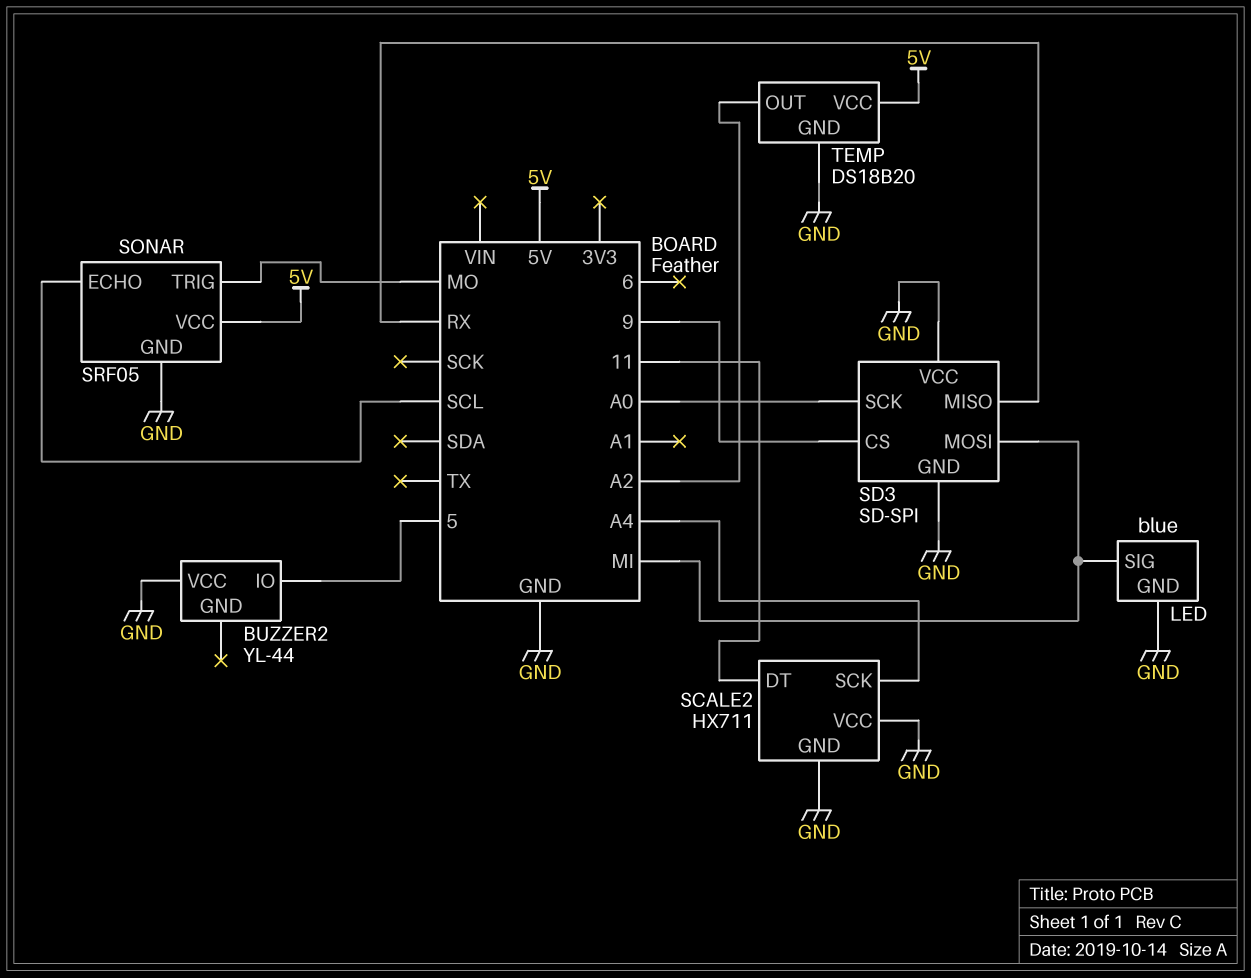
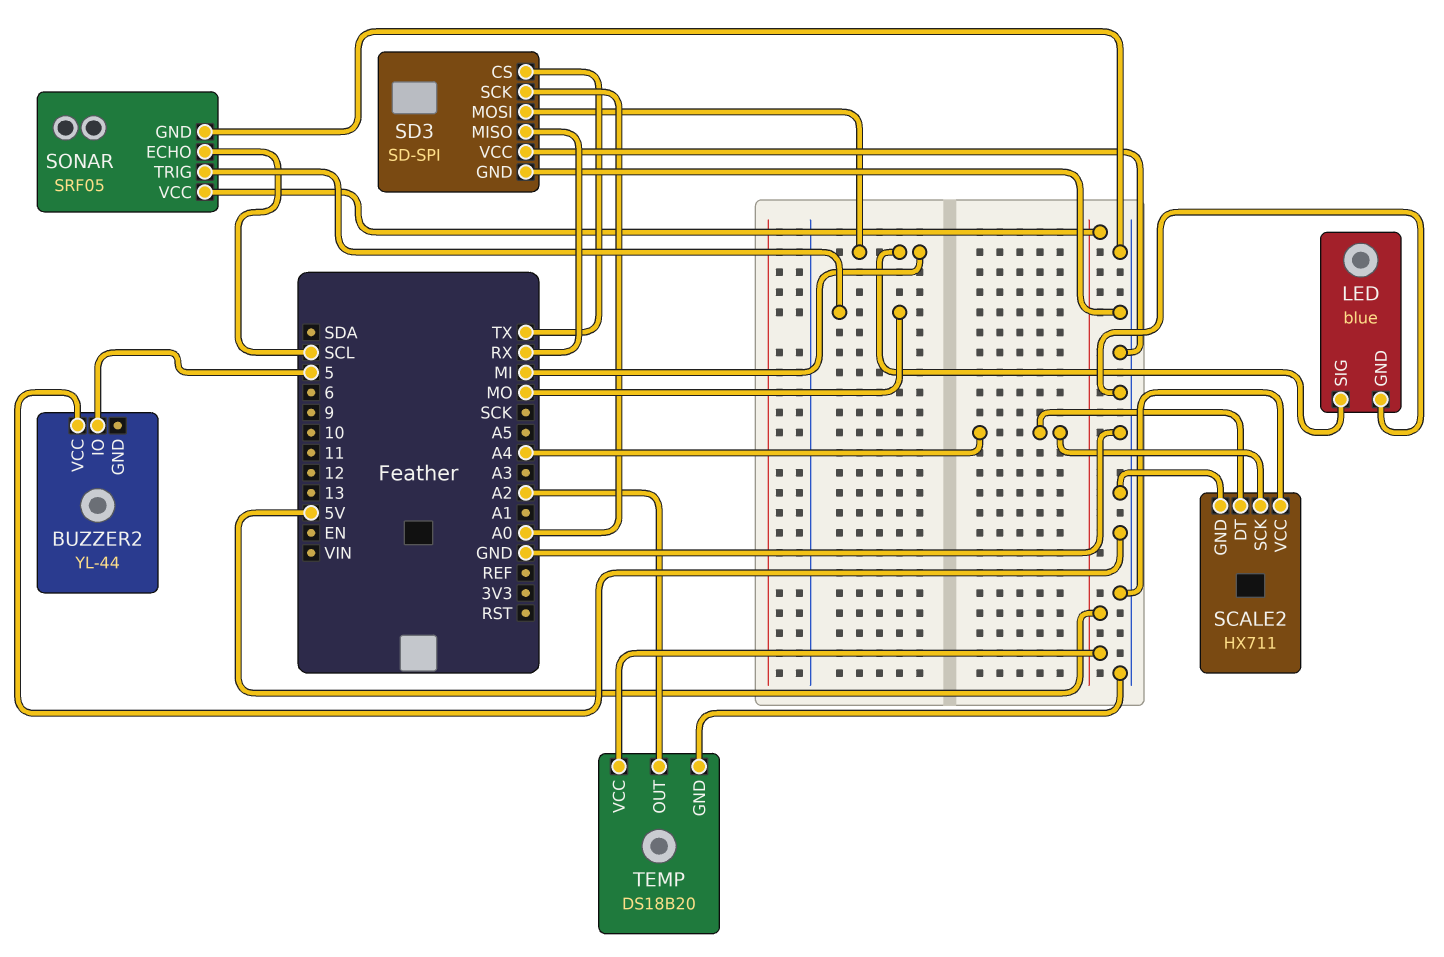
SCALE2 pin DT: 11 -> A4
SD3 pin CS: 9 -> TX

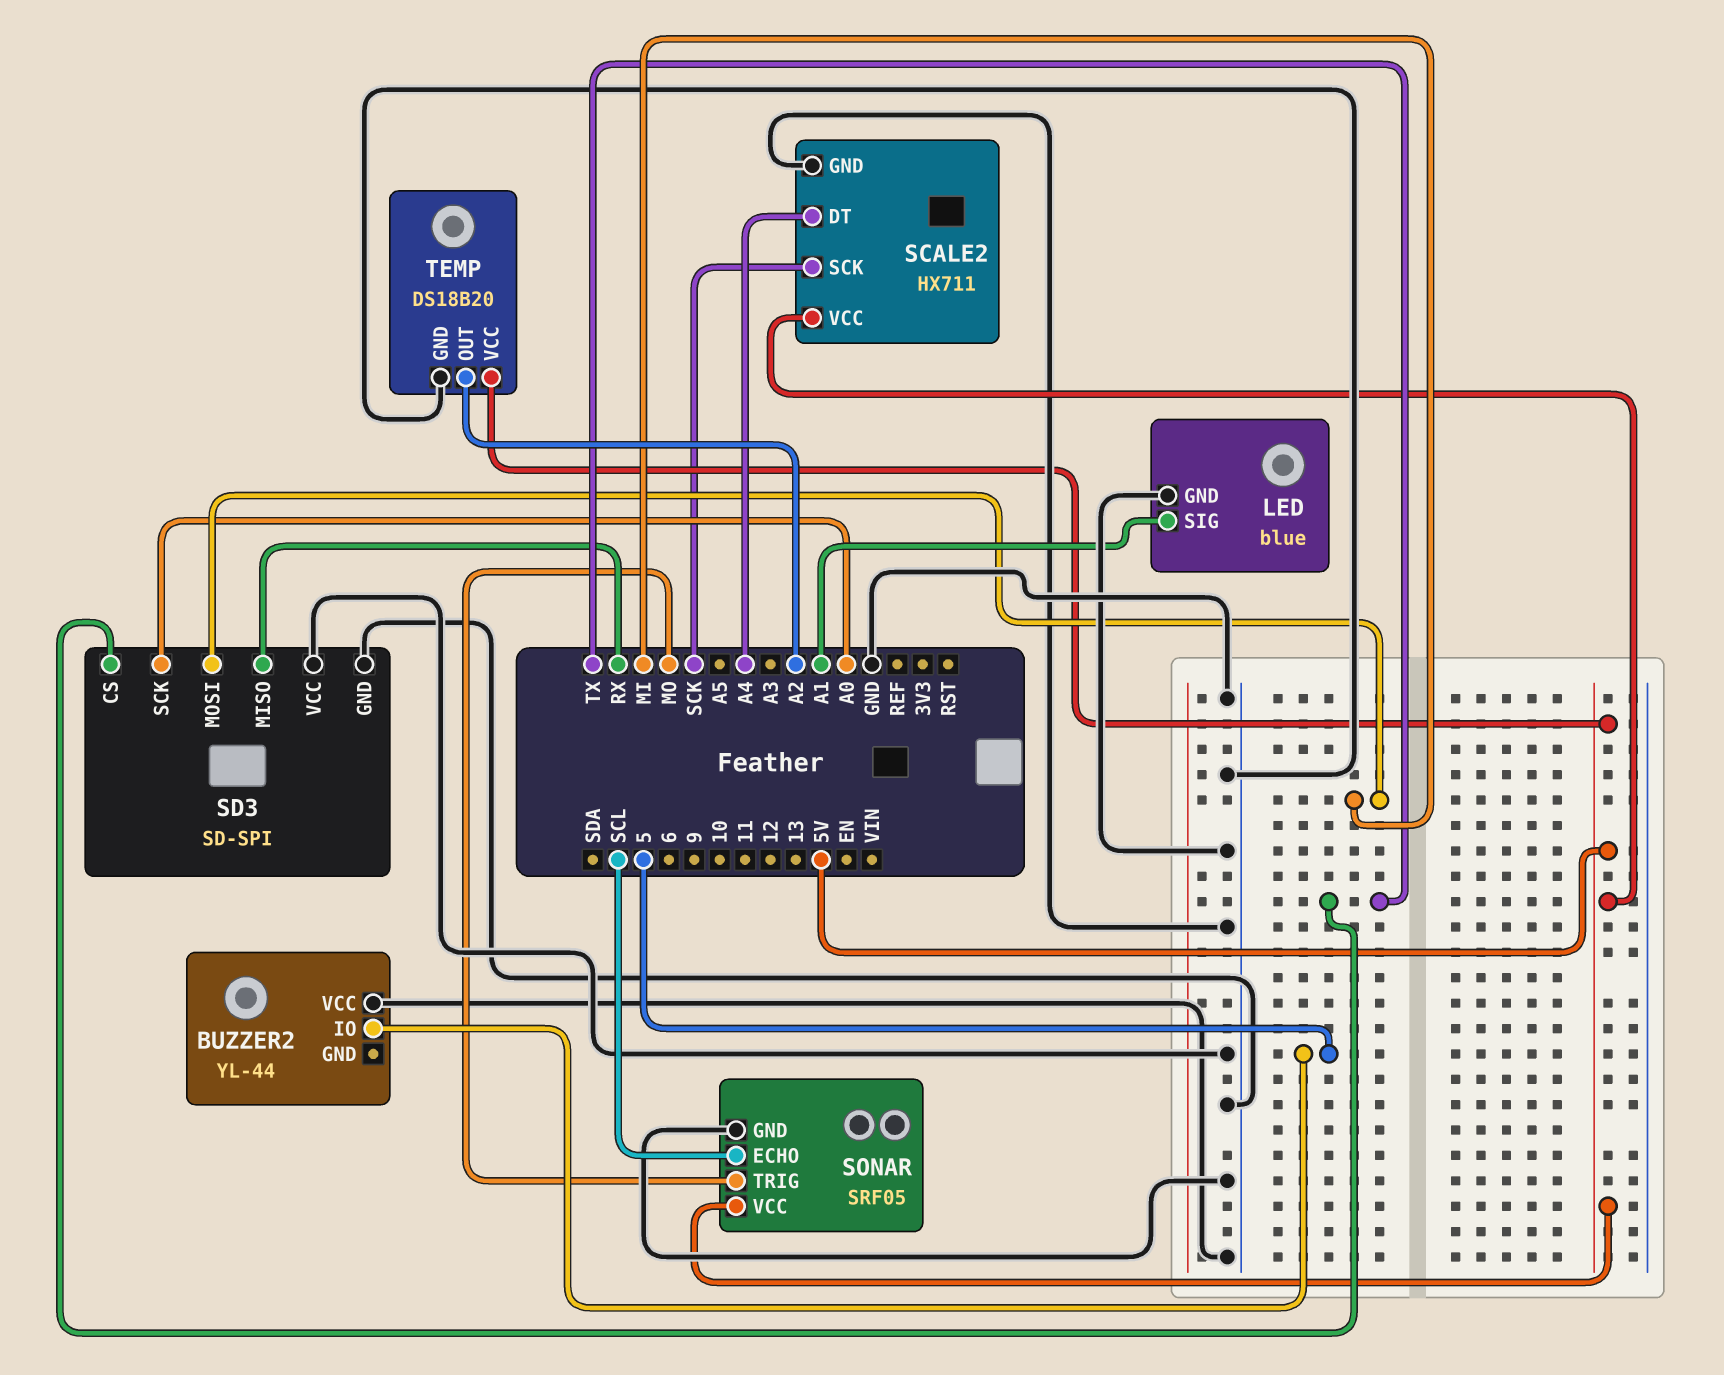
LED pin SIG: MI -> A1
SCALE2 pin SCK: A4 -> SCK
SCALE2 pin VCC: GND -> 5V

